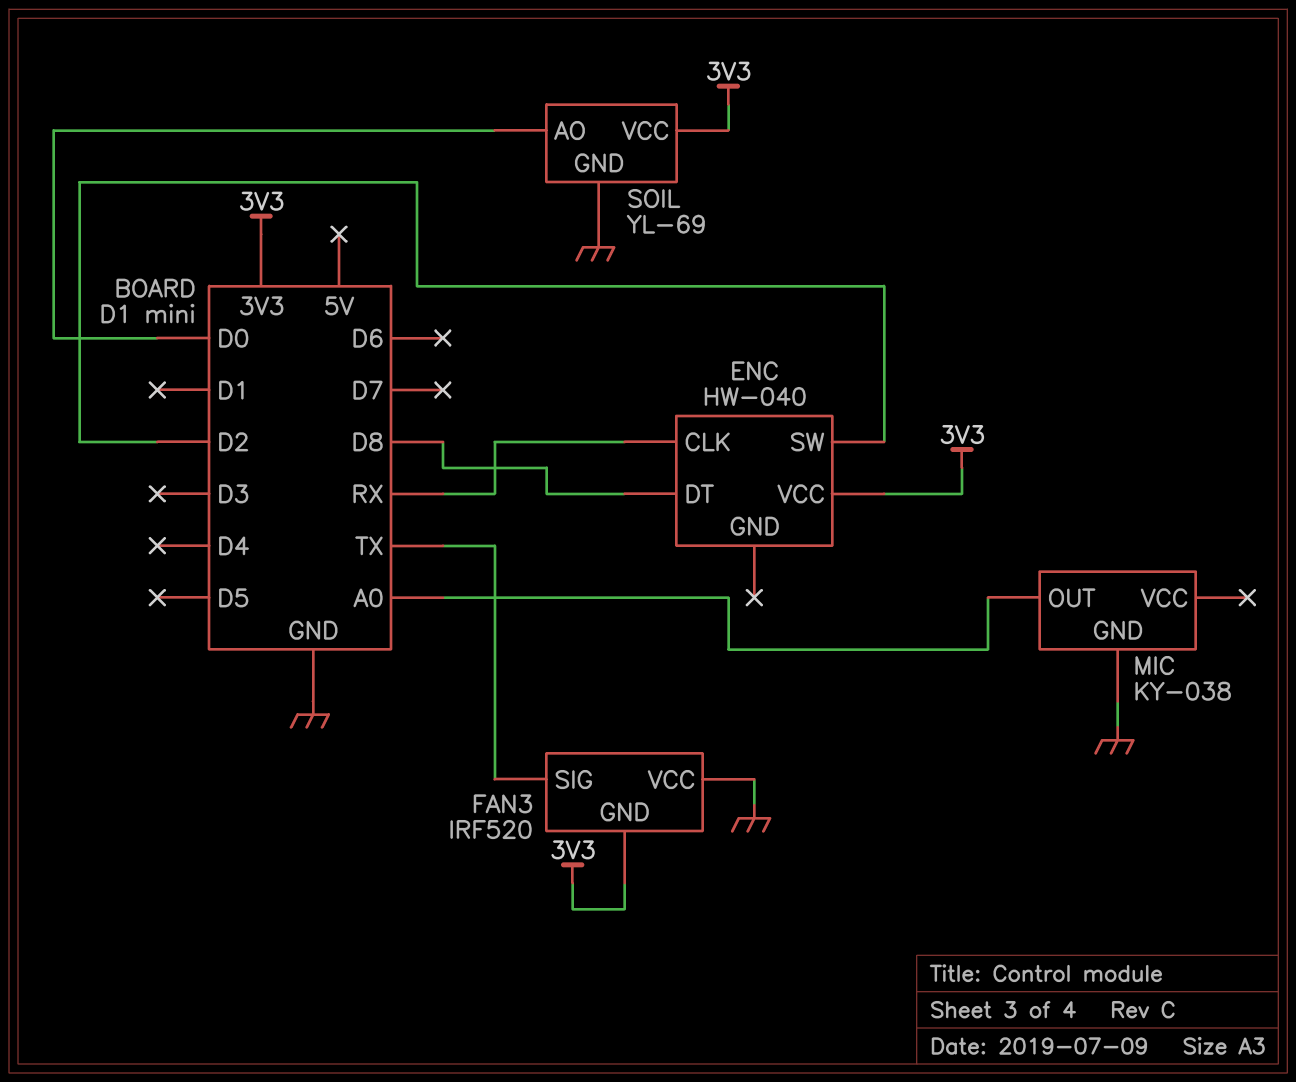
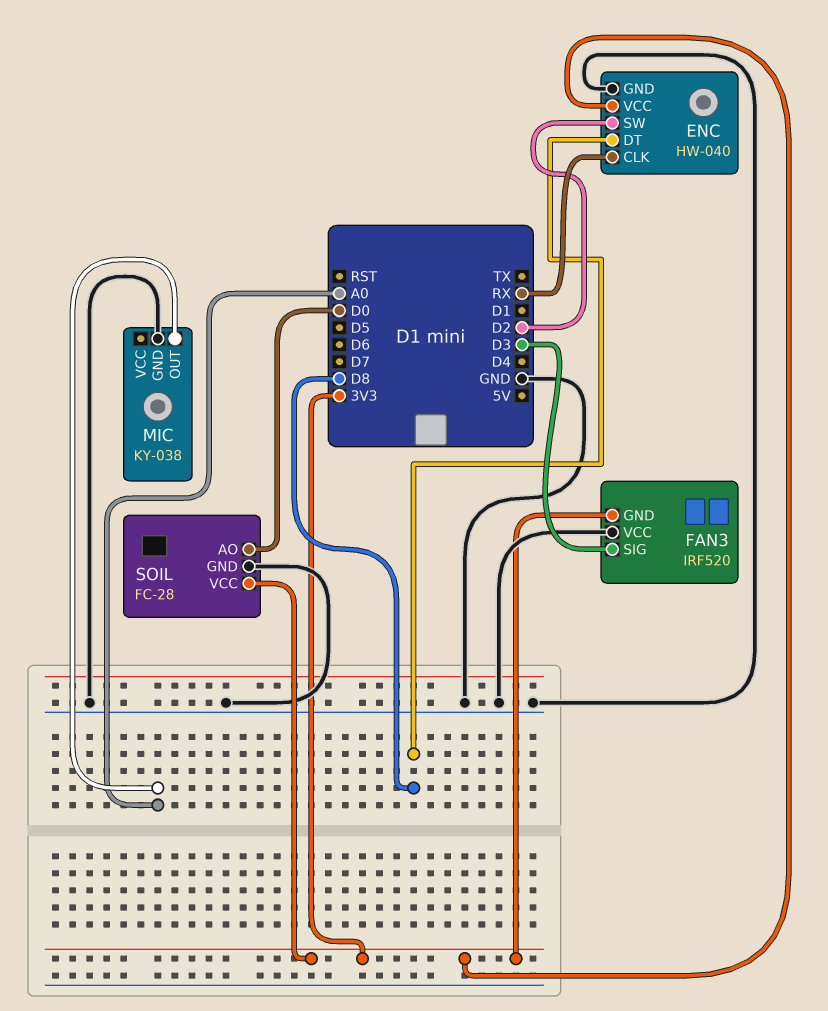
ENC pin GND: none -> GND
FAN3 pin SIG: TX -> D3
SOIL: YL-69 -> FC-28

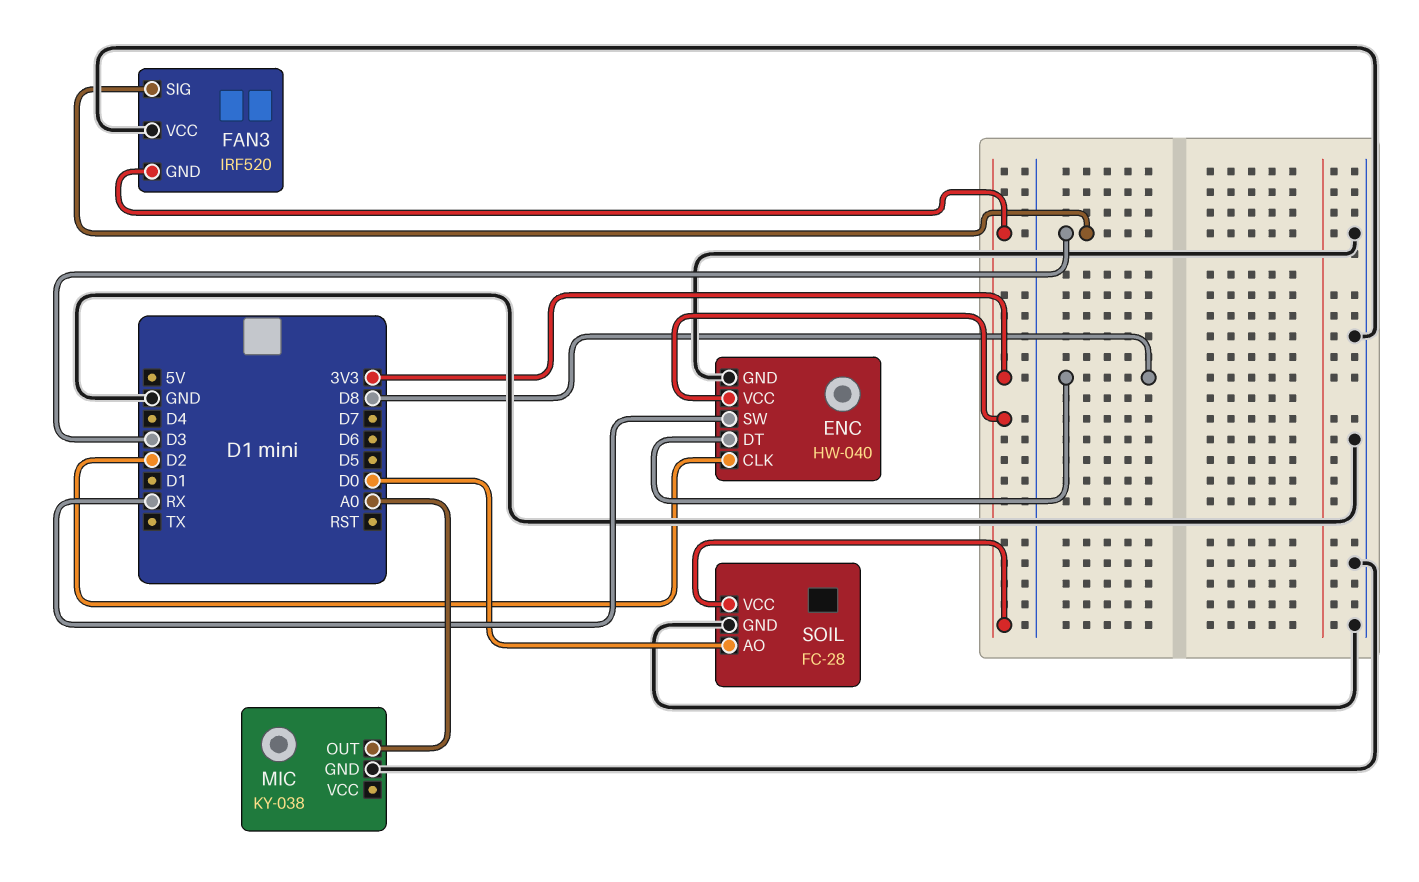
ENC pin CLK: RX -> D2
ENC pin SW: D2 -> RX

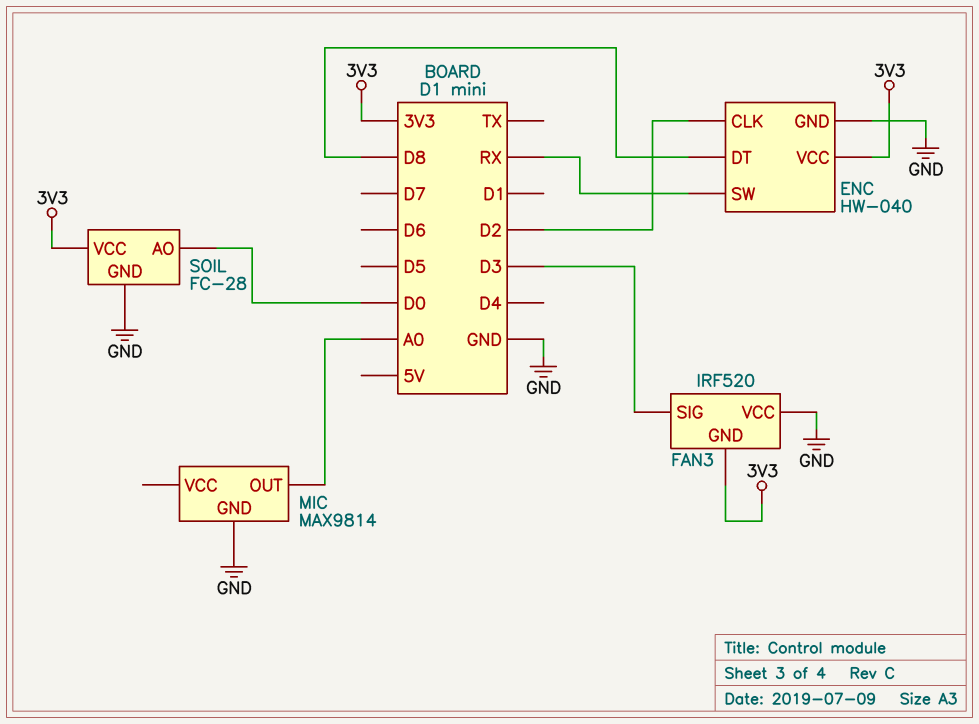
MIC: KY-038 -> MAX9814

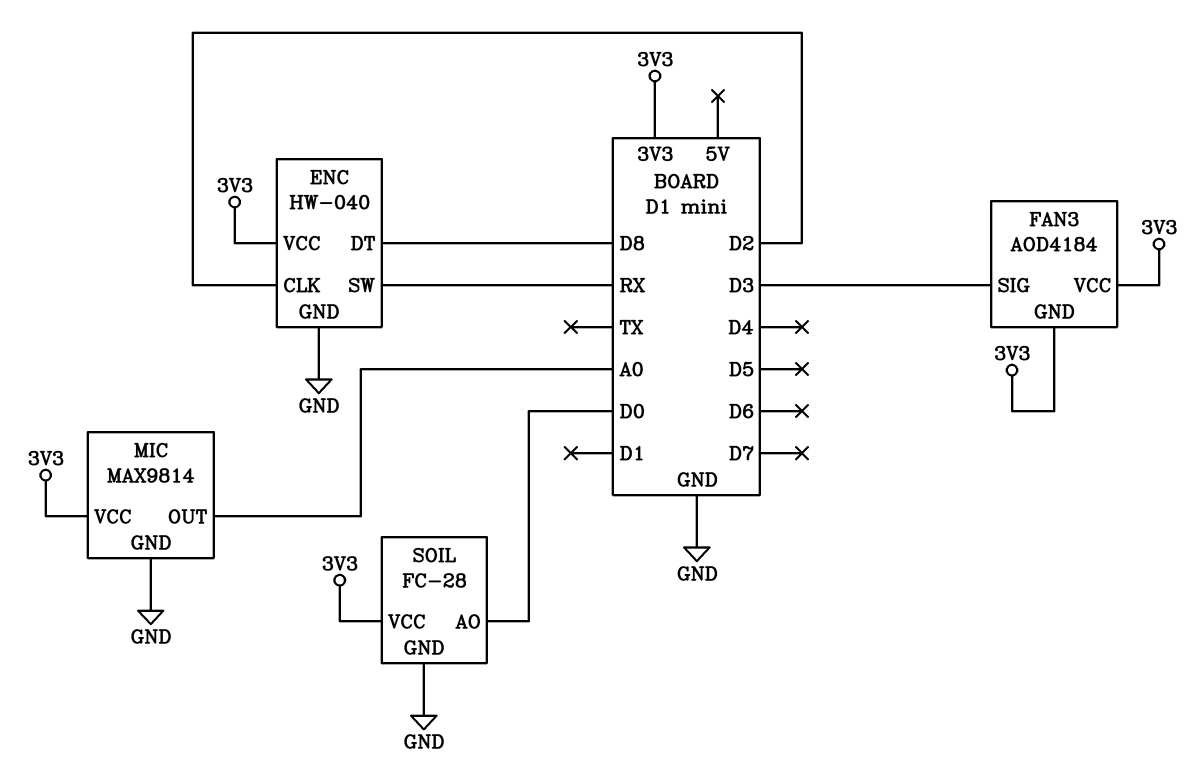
FAN3: IRF520 -> AOD4184
FAN3 pin VCC: GND -> 3V3
MIC pin VCC: none -> 3V3

